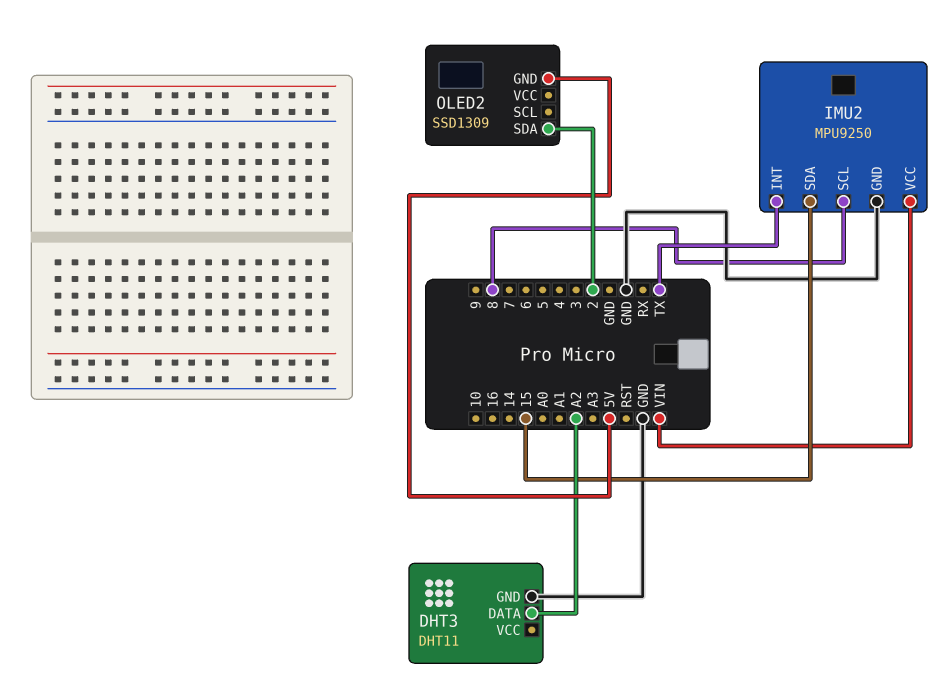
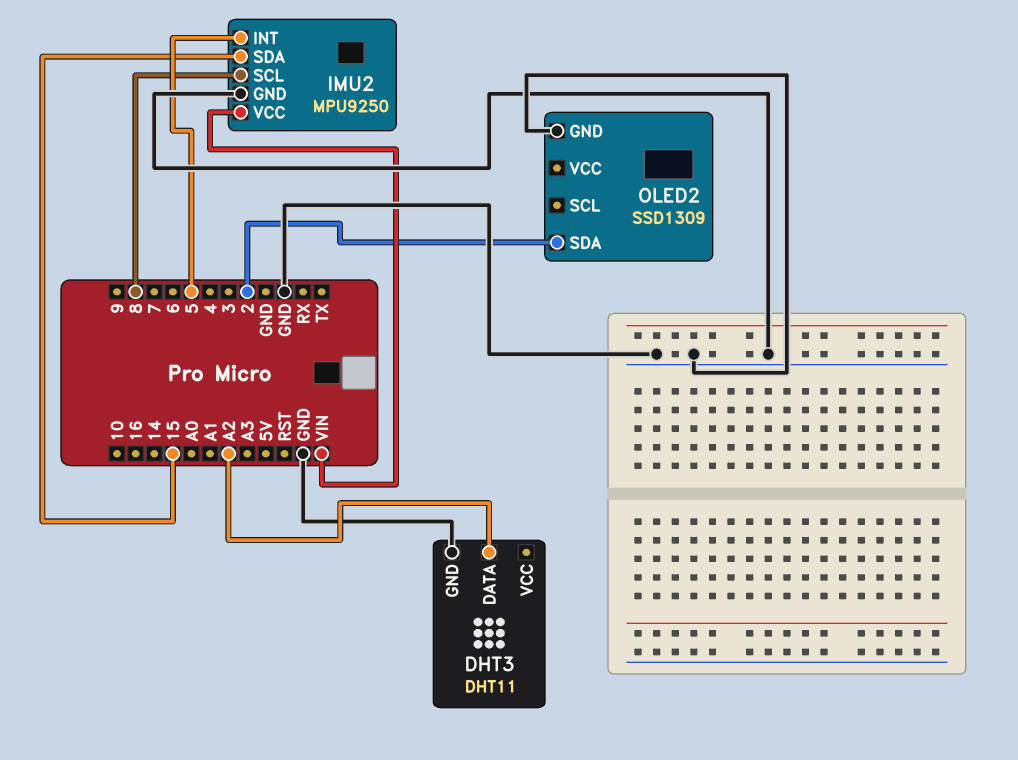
IMU2 pin INT: TX -> 5
OLED2 pin GND: 5V -> GND

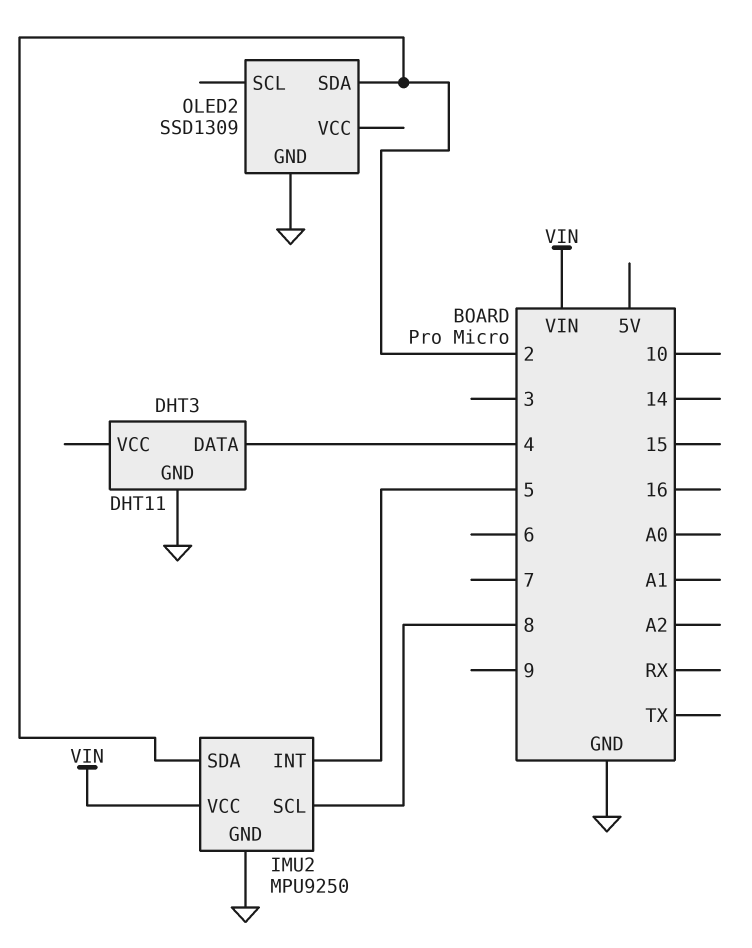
DHT3 pin DATA: A2 -> 4
IMU2 pin SDA: 15 -> 2

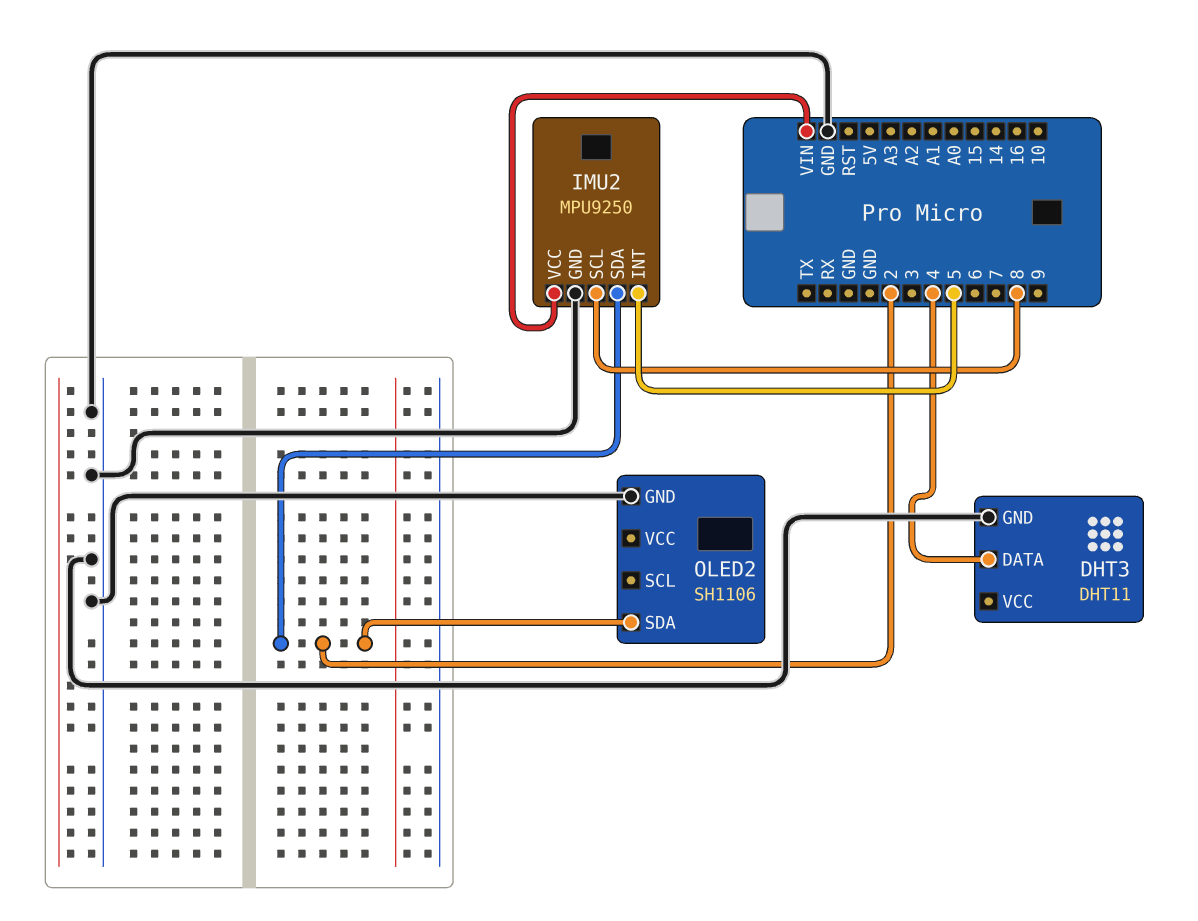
OLED2: SSD1309 -> SH1106

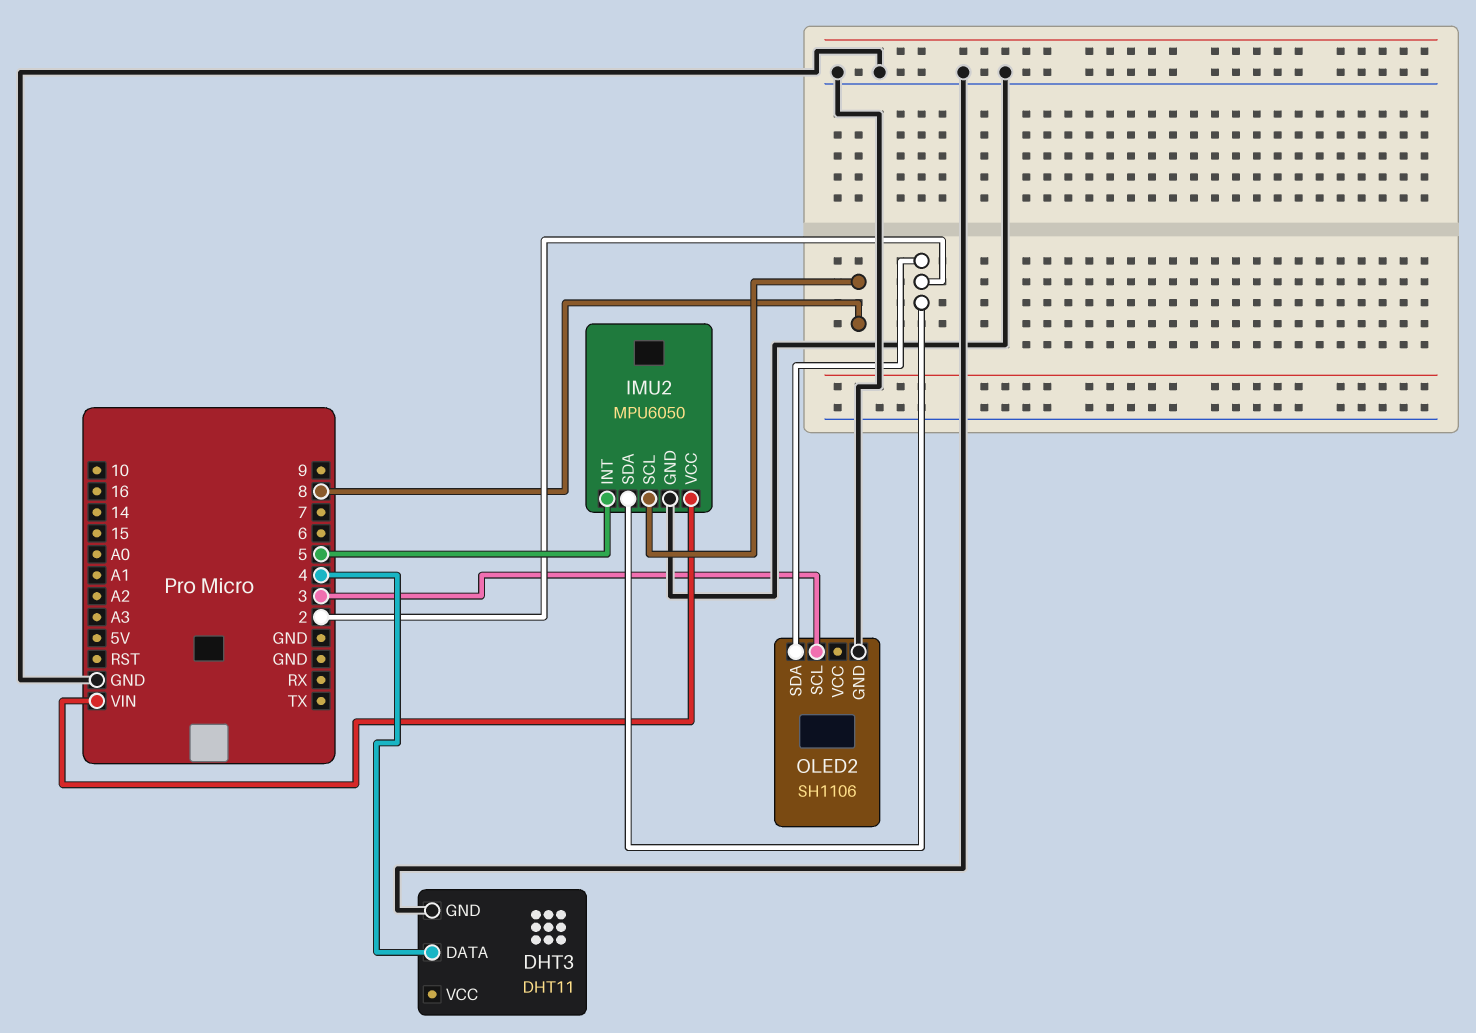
IMU2: MPU9250 -> MPU6050
OLED2 pin SCL: none -> 3

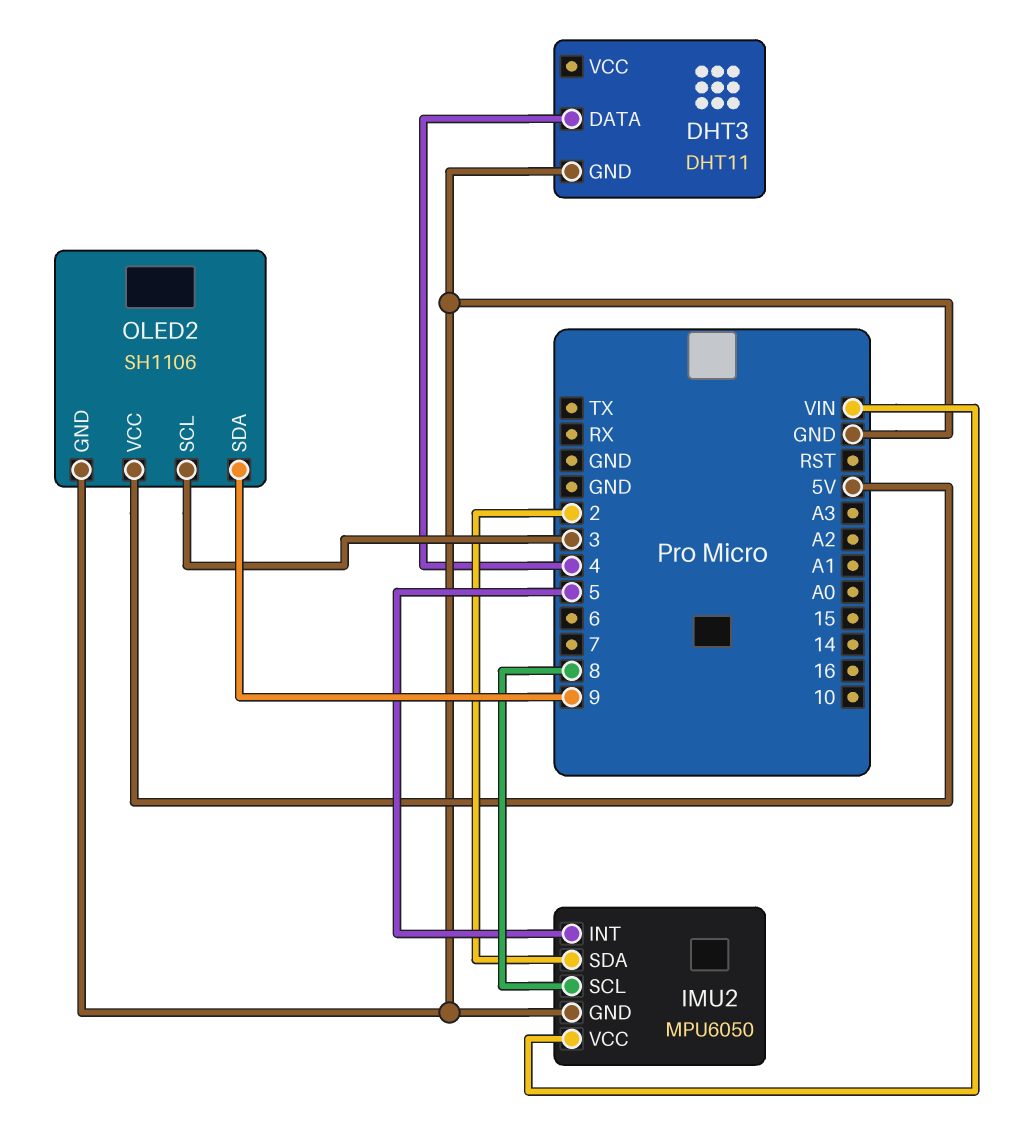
OLED2 pin SDA: 2 -> 9
OLED2 pin VCC: none -> 5V

